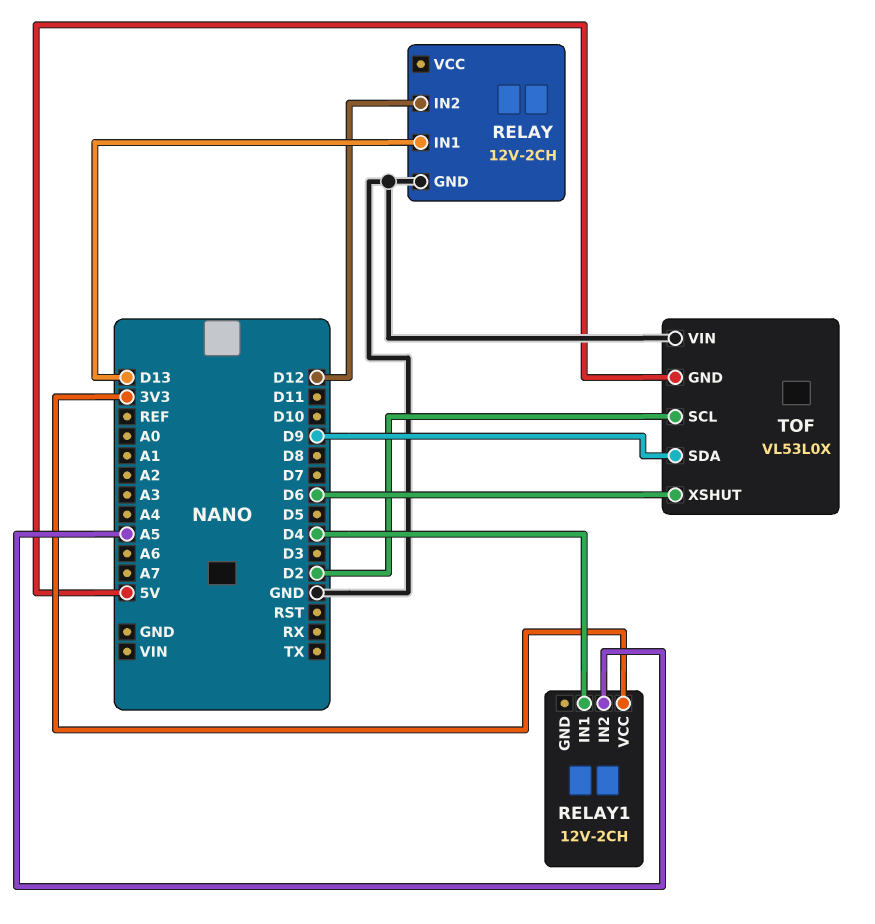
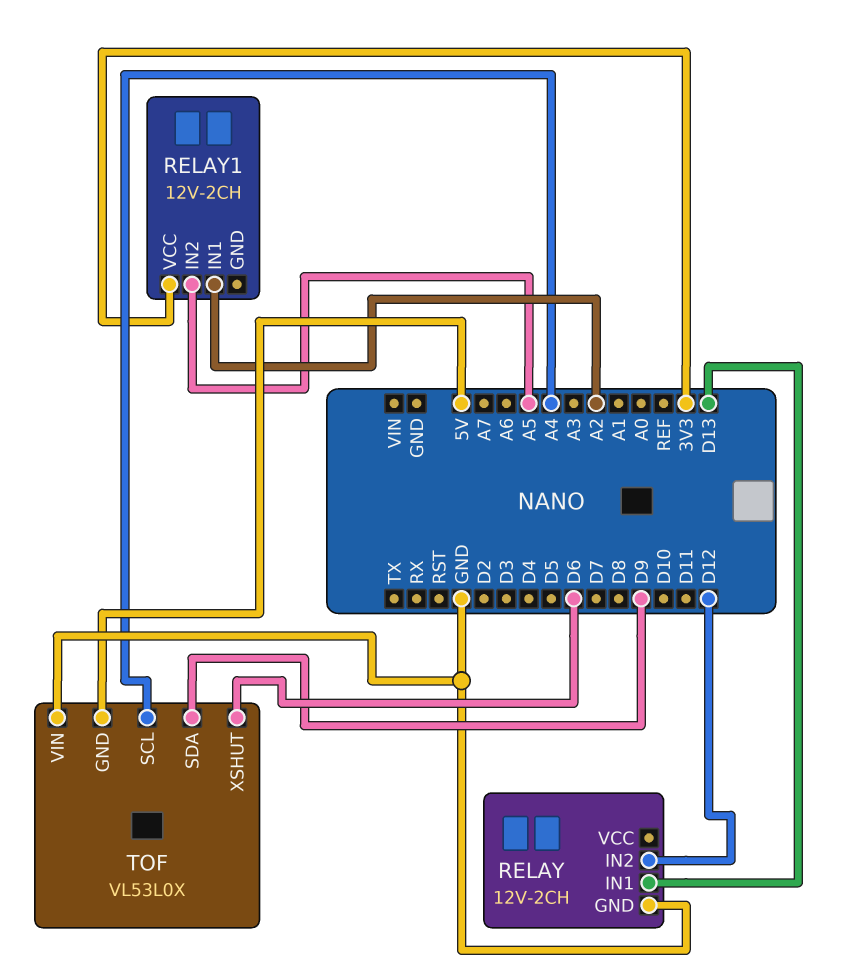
RELAY1 pin IN1: D4 -> A2
TOF pin SCL: D2 -> A4

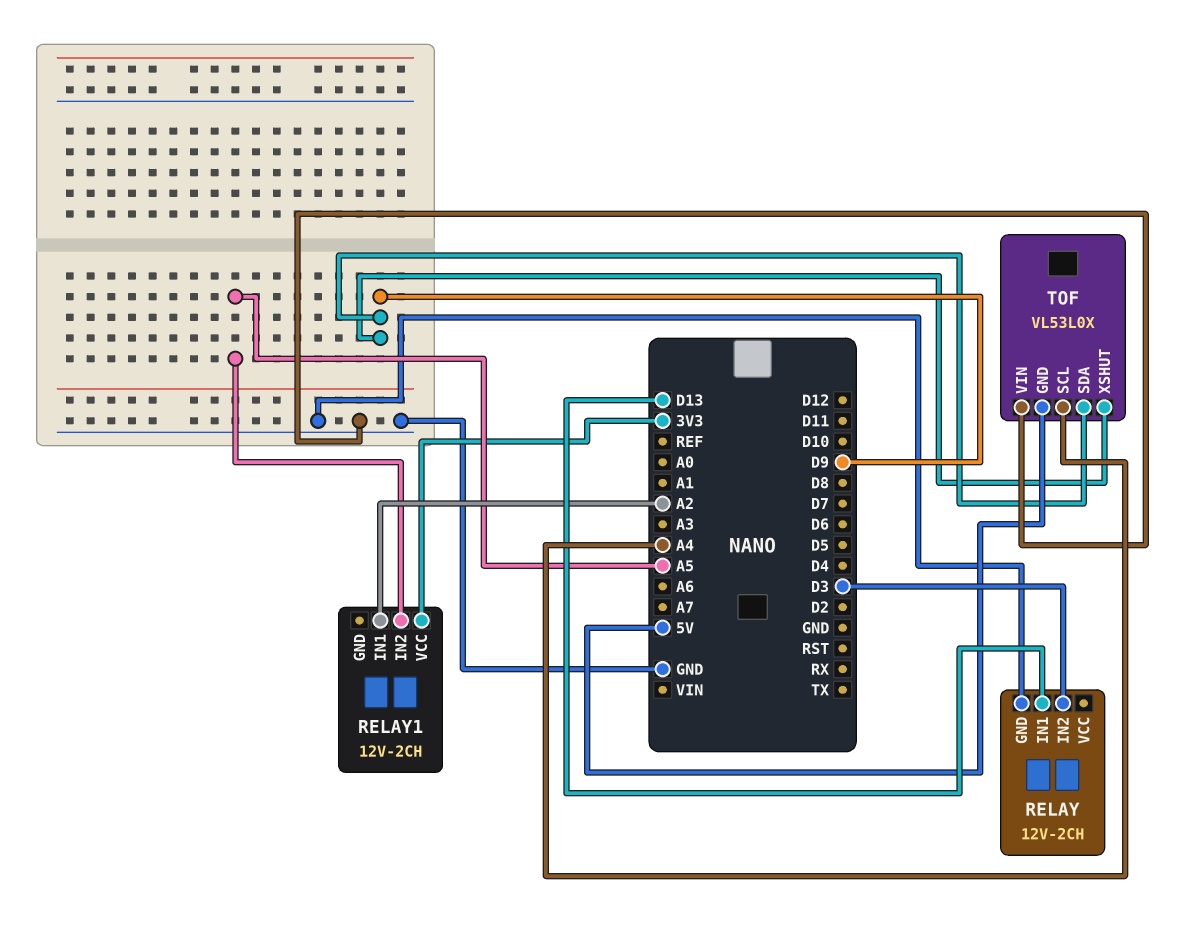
RELAY pin IN2: D12 -> D3
TOF pin XSHUT: D6 -> D9

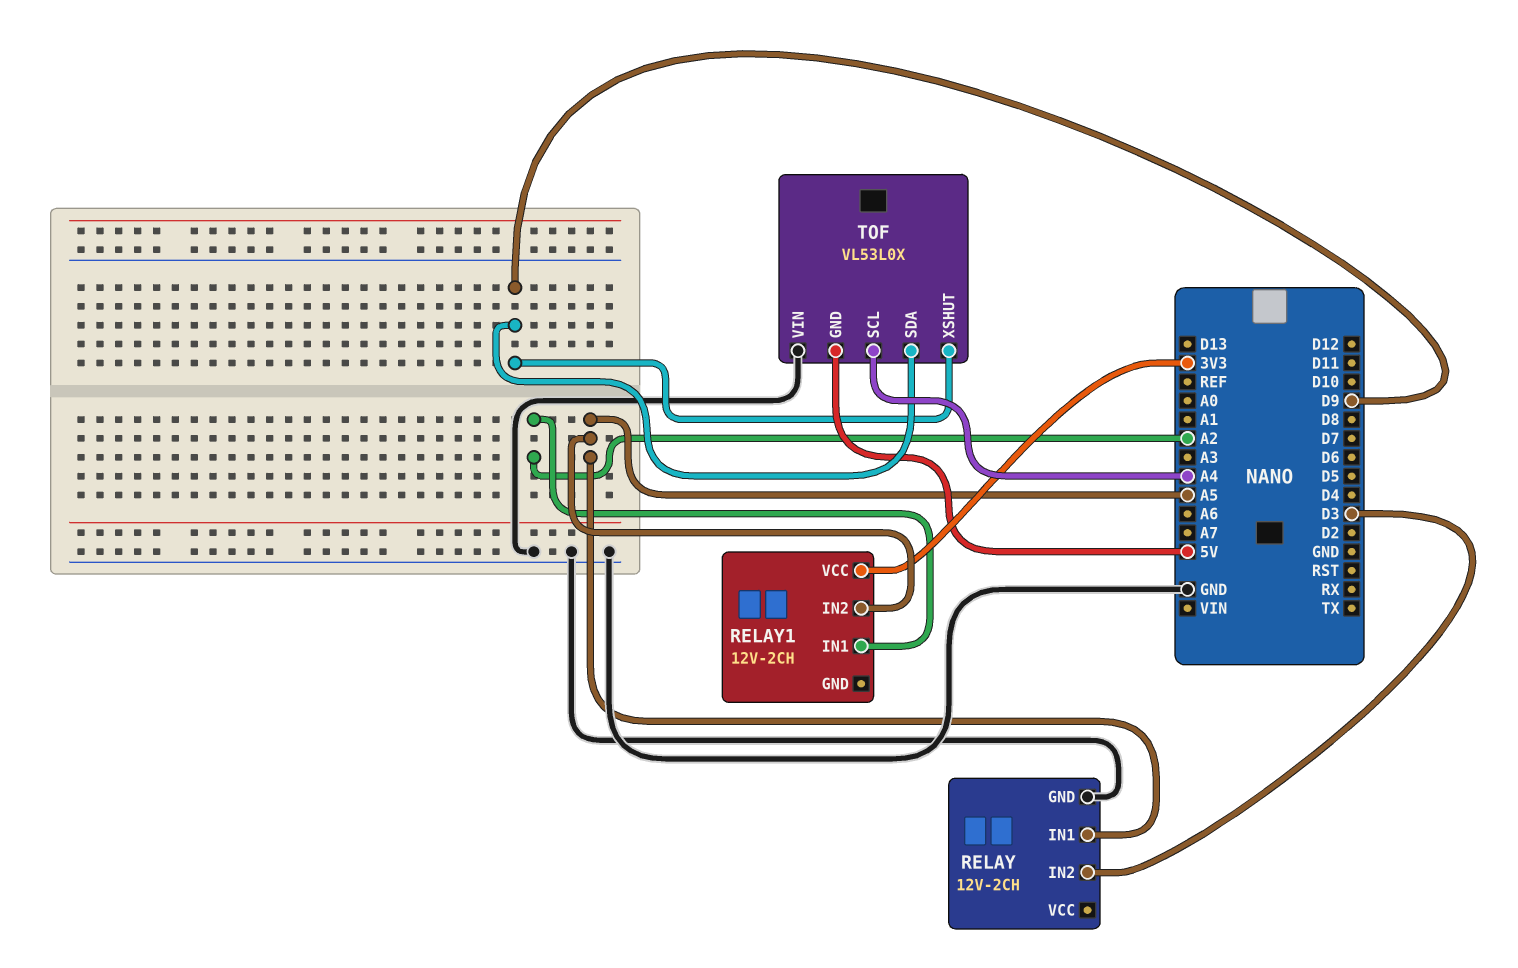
RELAY pin IN1: D13 -> A5

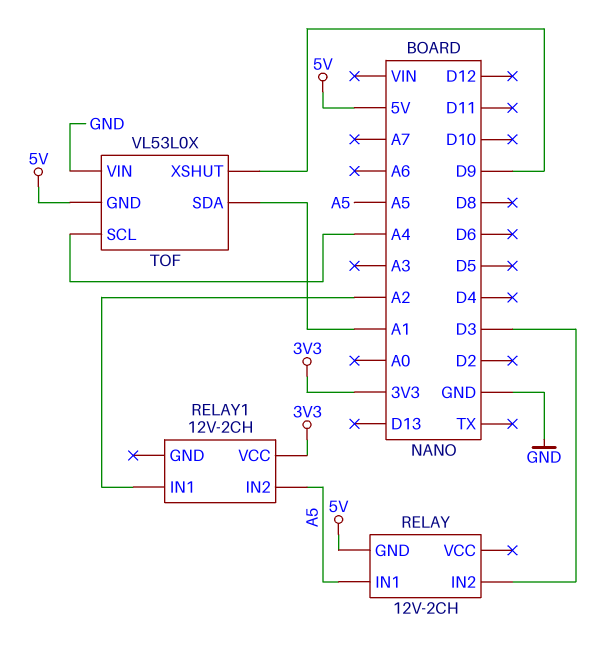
RELAY pin GND: GND -> 5V
TOF pin SDA: D9 -> A1

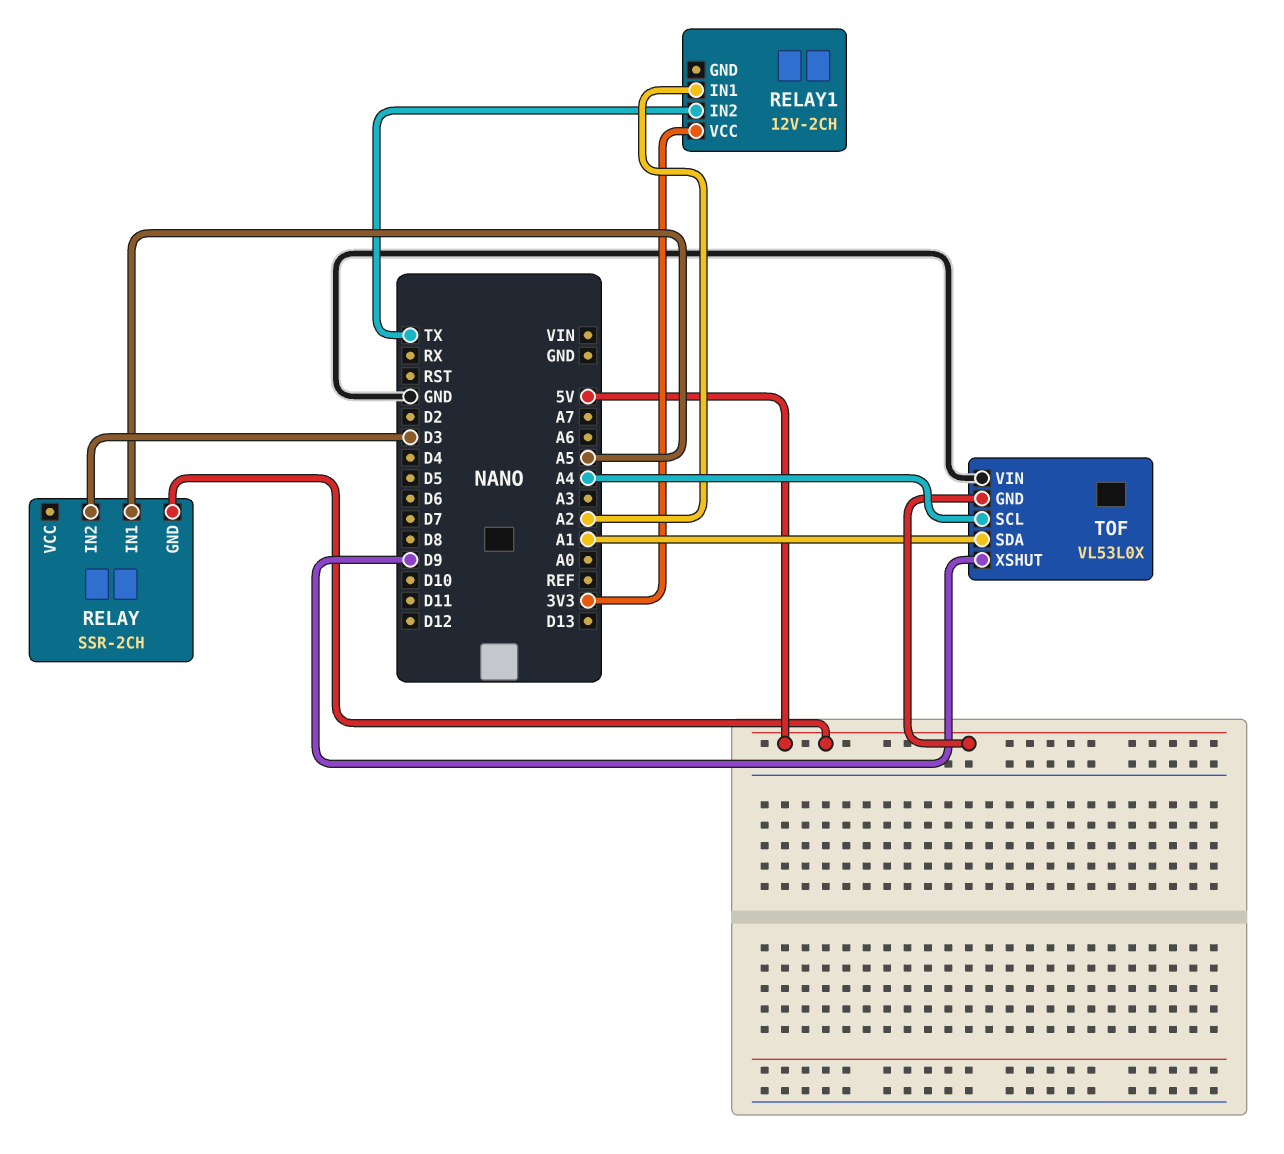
RELAY: 12V-2CH -> SSR-2CH
RELAY1 pin IN2: A5 -> TX

